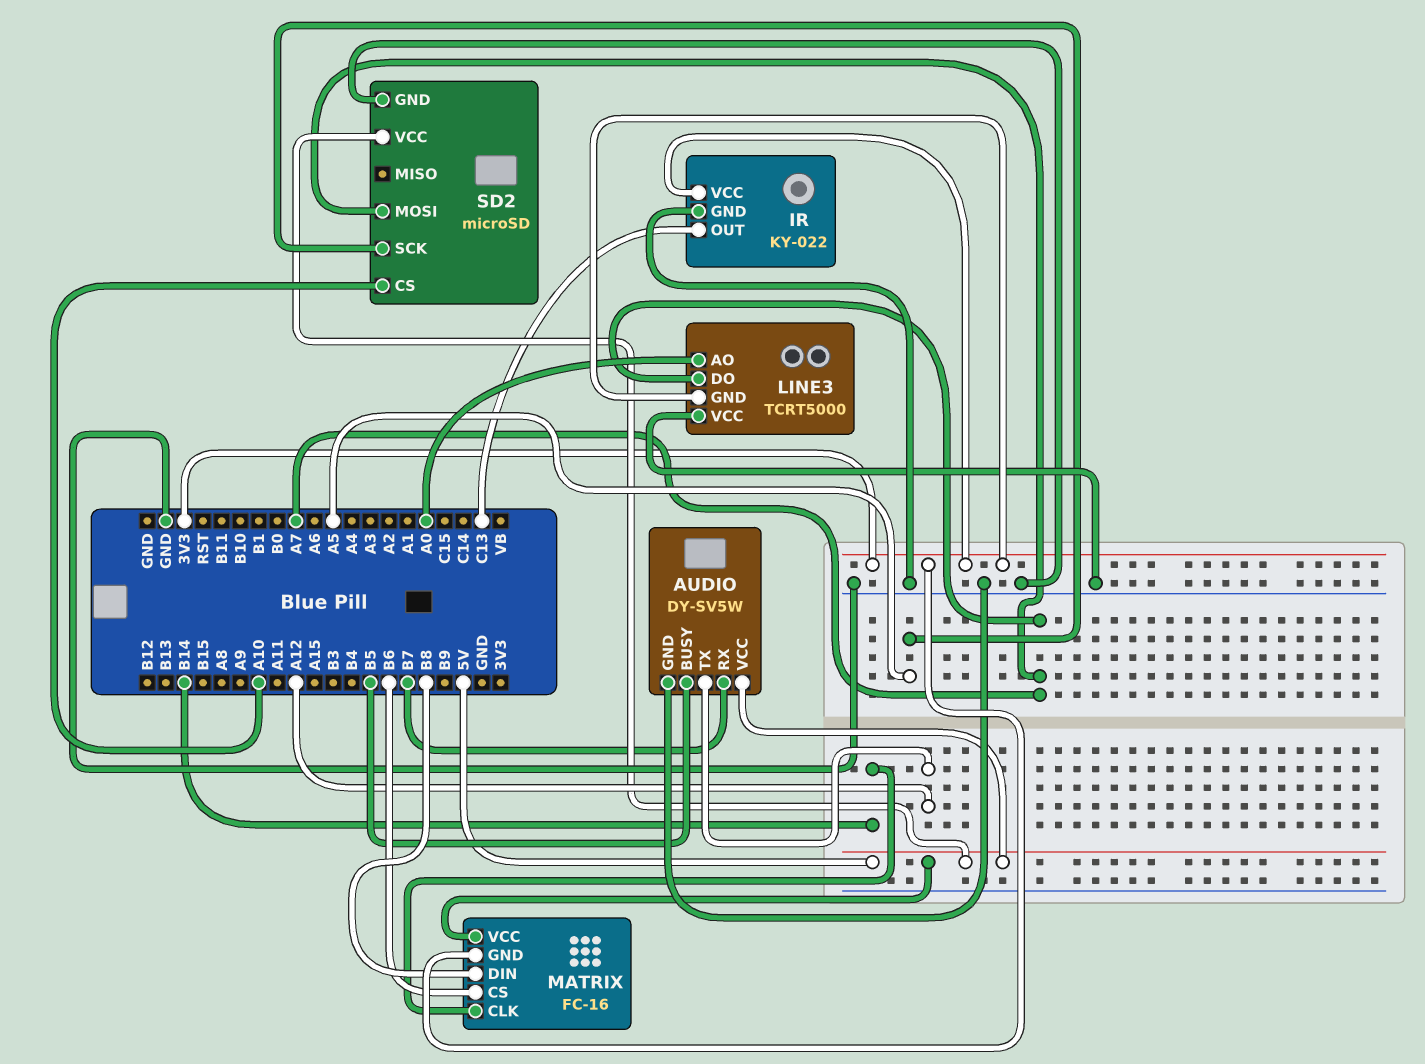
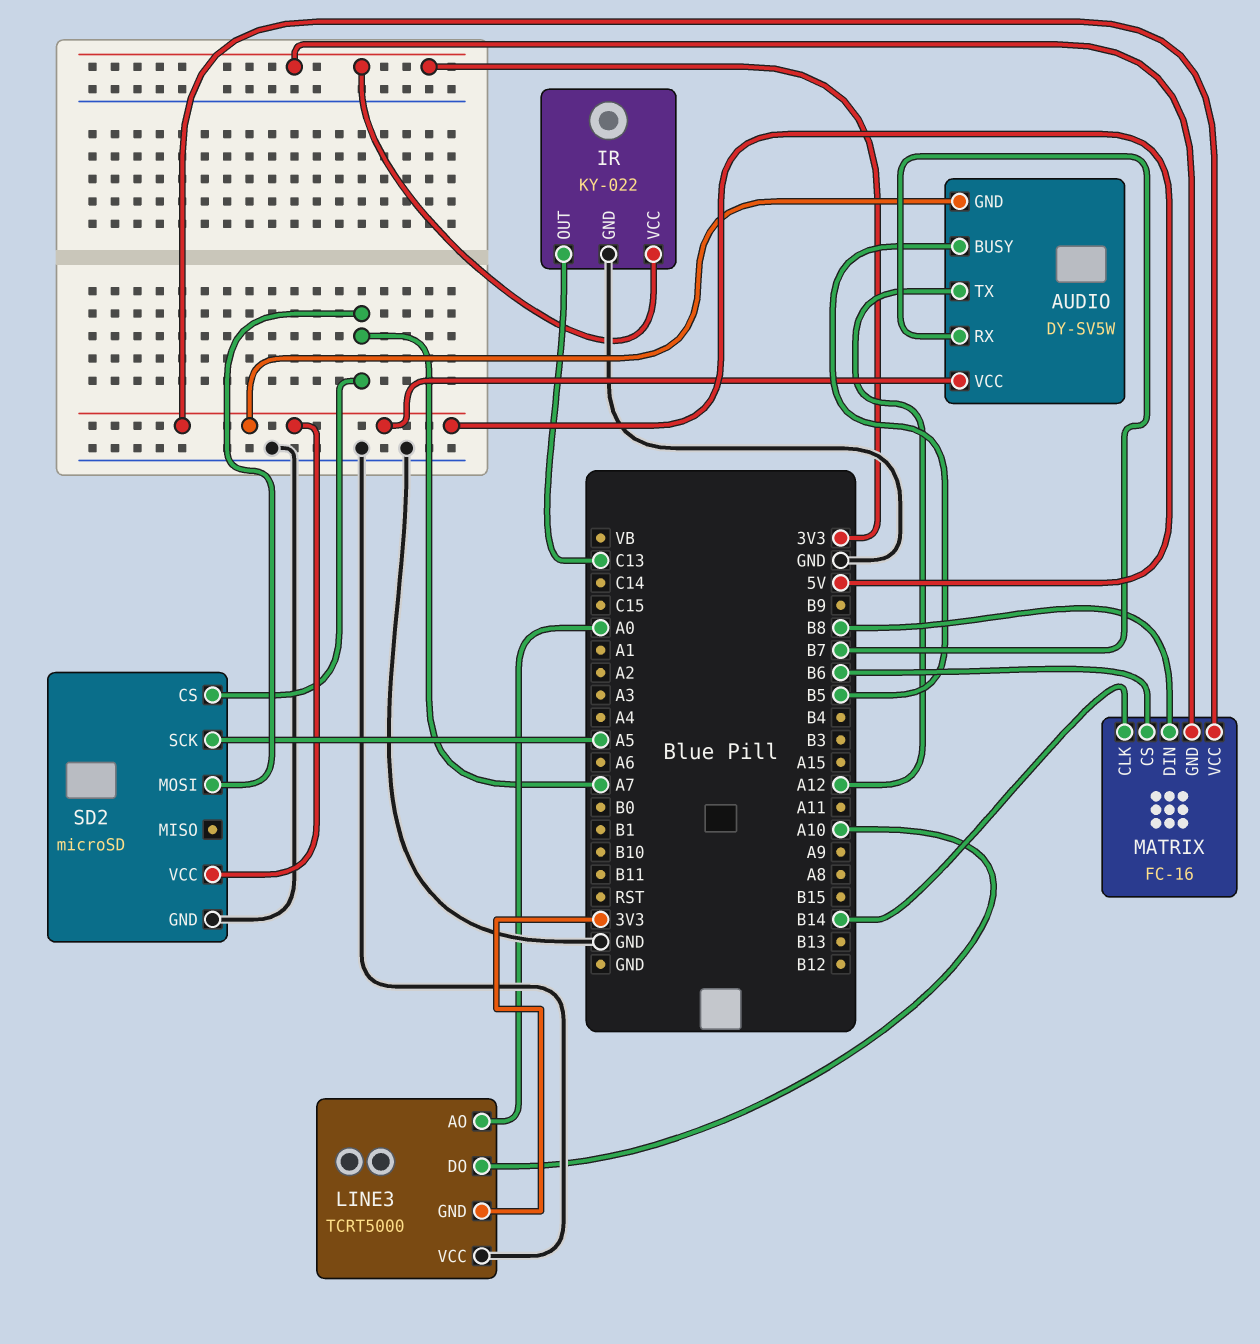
AUDIO pin GND: GND -> 5V
LINE3 pin DO: A7 -> A10
SD2 pin CS: A10 -> A7

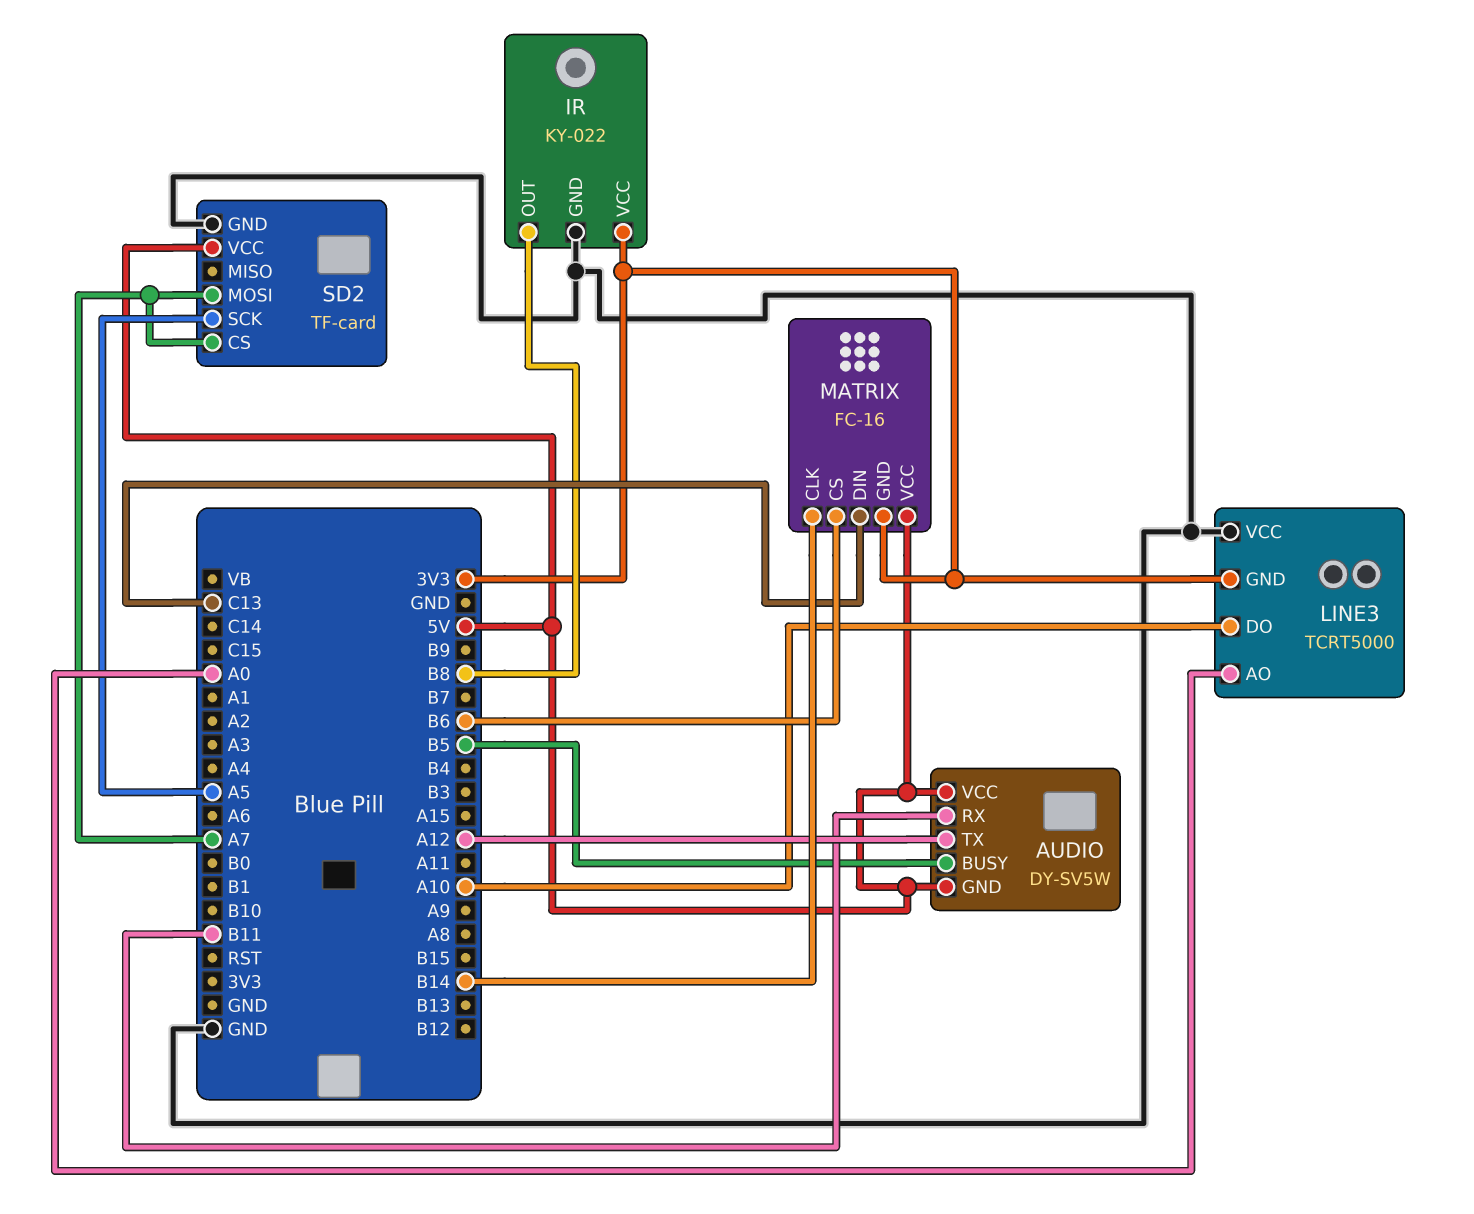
AUDIO pin RX: B7 -> B11
IR pin OUT: C13 -> B8
MATRIX pin DIN: B8 -> C13
SD2: microSD -> TF-card

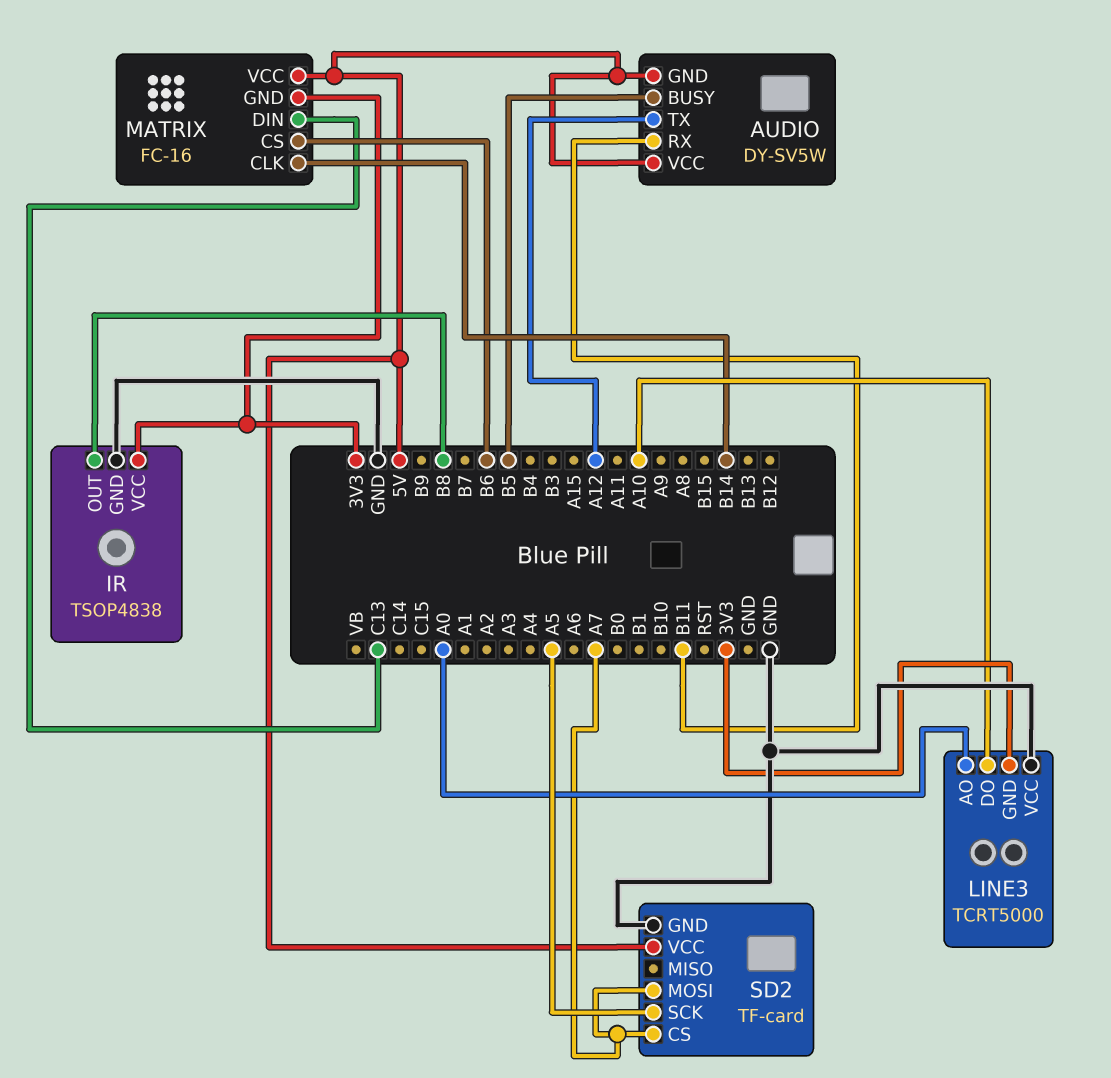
IR: KY-022 -> TSOP4838

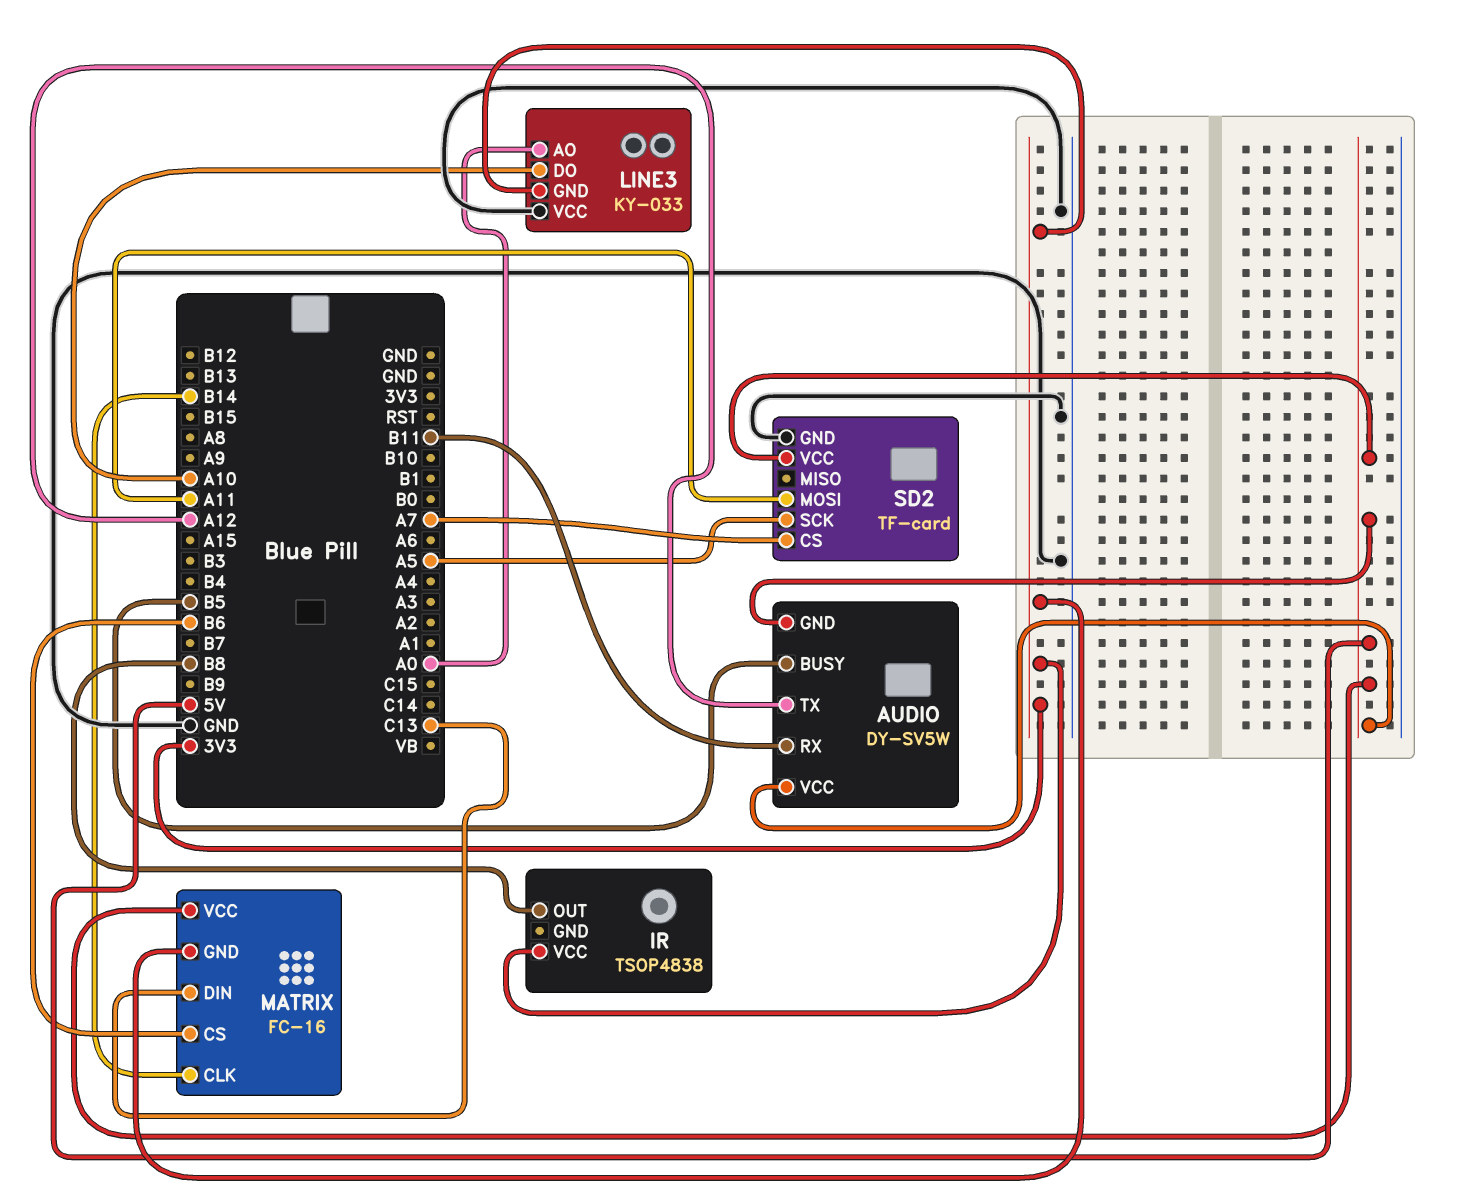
IR pin GND: GND -> none
LINE3: TCRT5000 -> KY-033
SD2 pin MOSI: A7 -> A11

